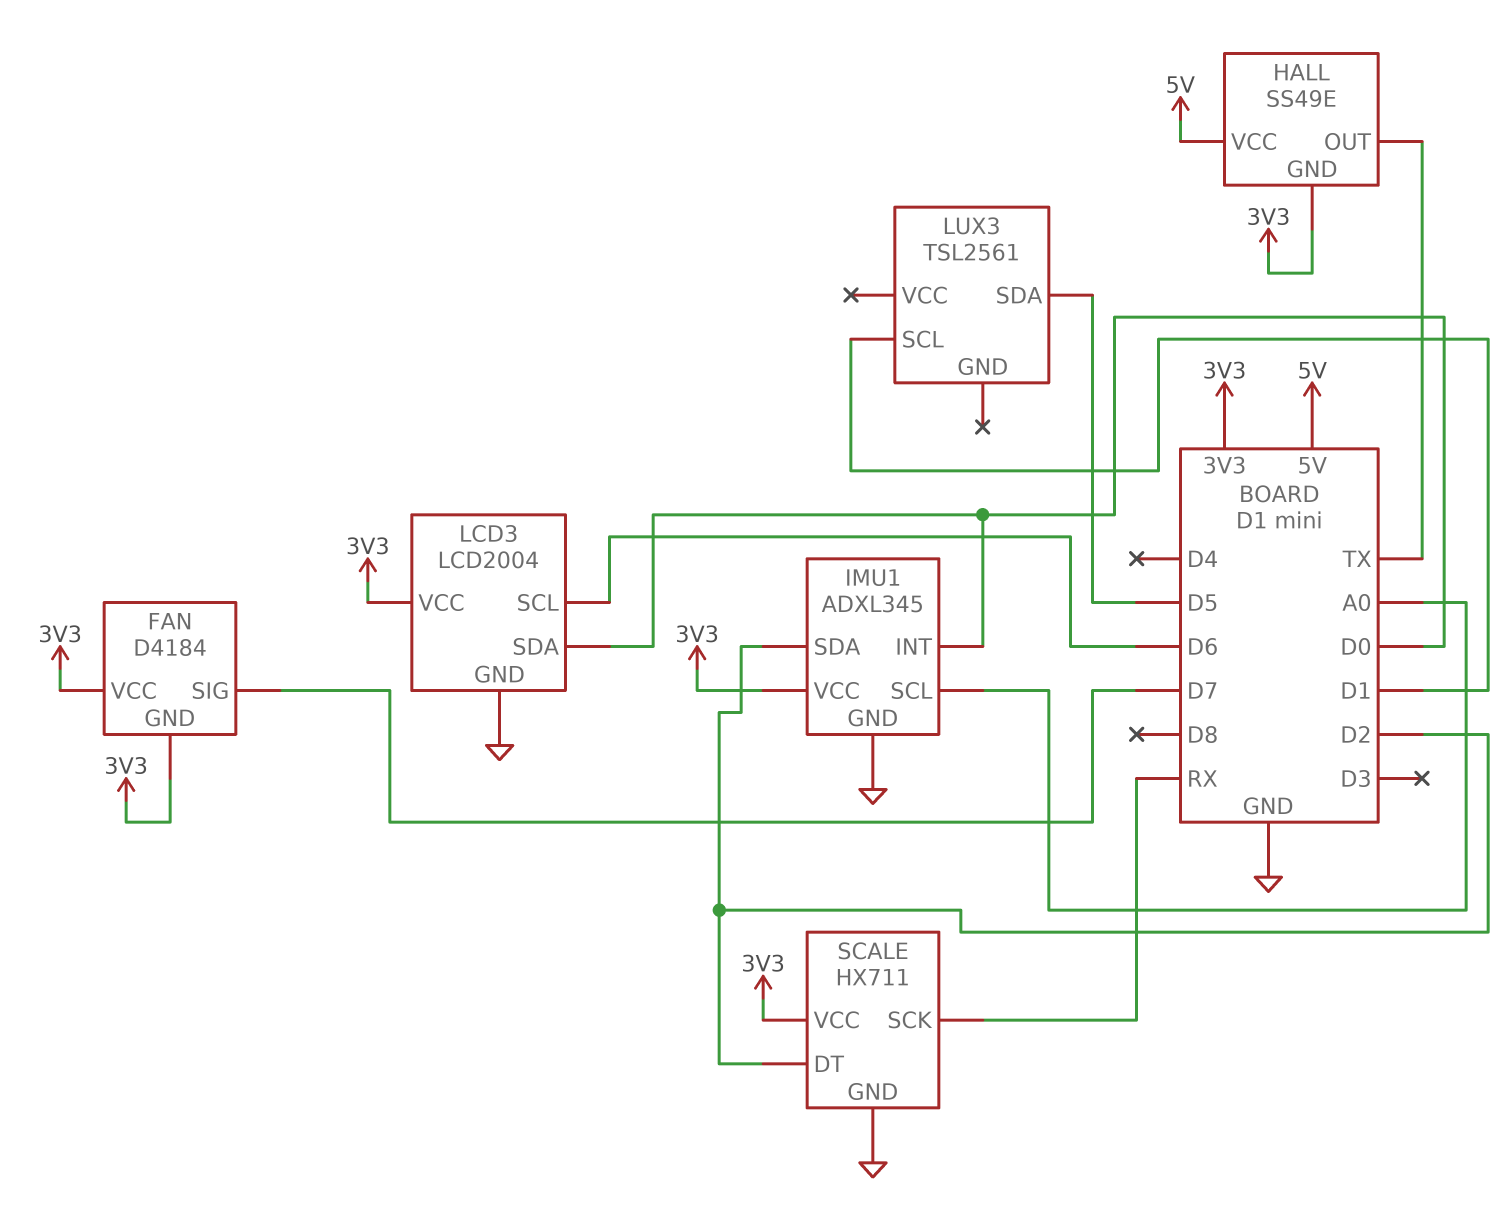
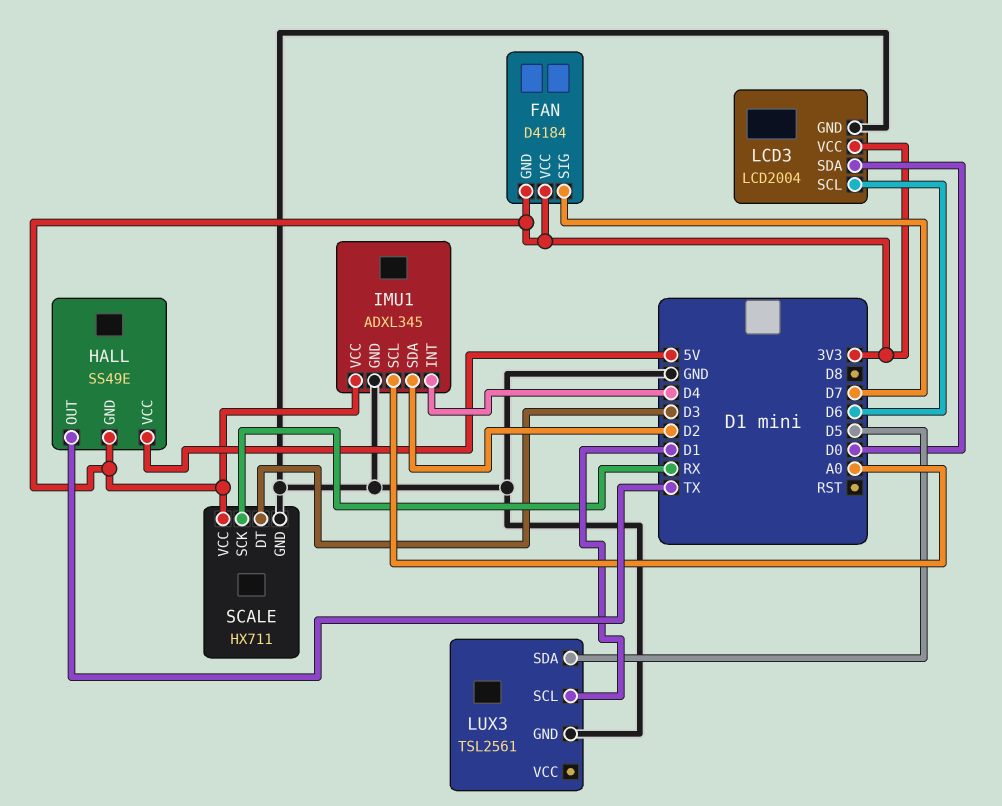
IMU1 pin INT: D0 -> D4
LUX3 pin GND: none -> GND
SCALE pin DT: D2 -> D3

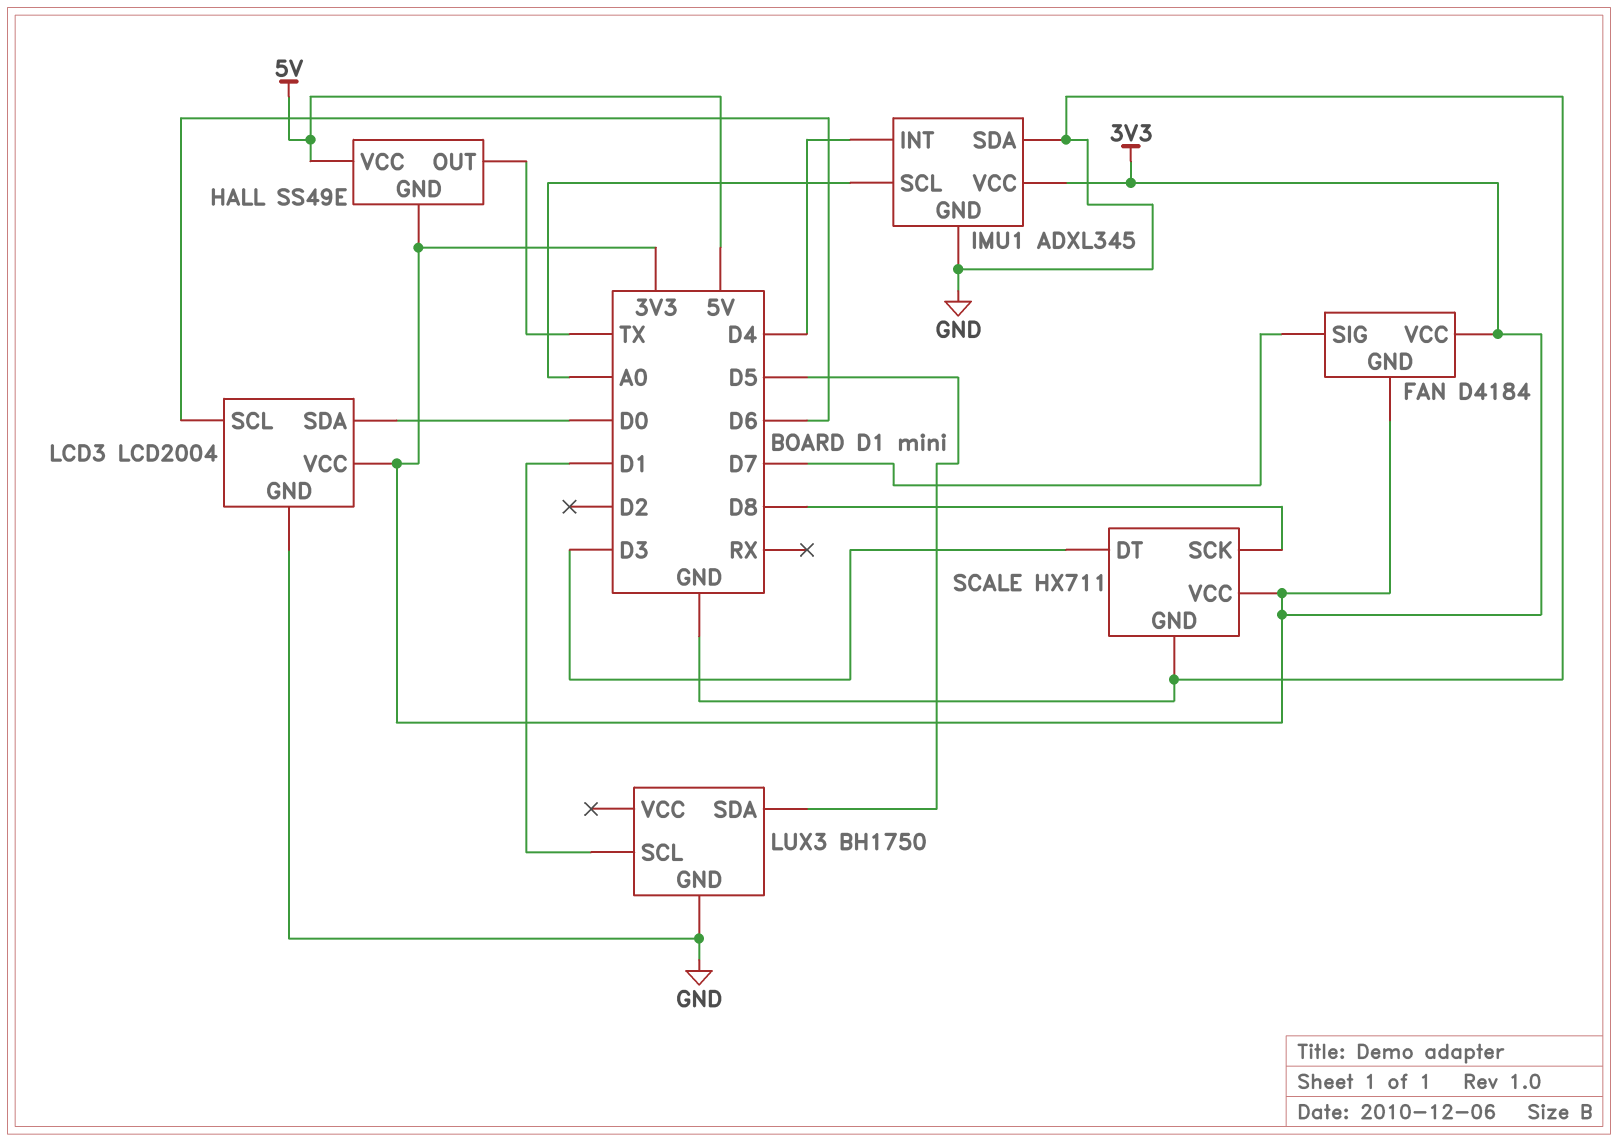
IMU1 pin SDA: D2 -> GND
LUX3: TSL2561 -> BH1750
SCALE pin SCK: RX -> D8

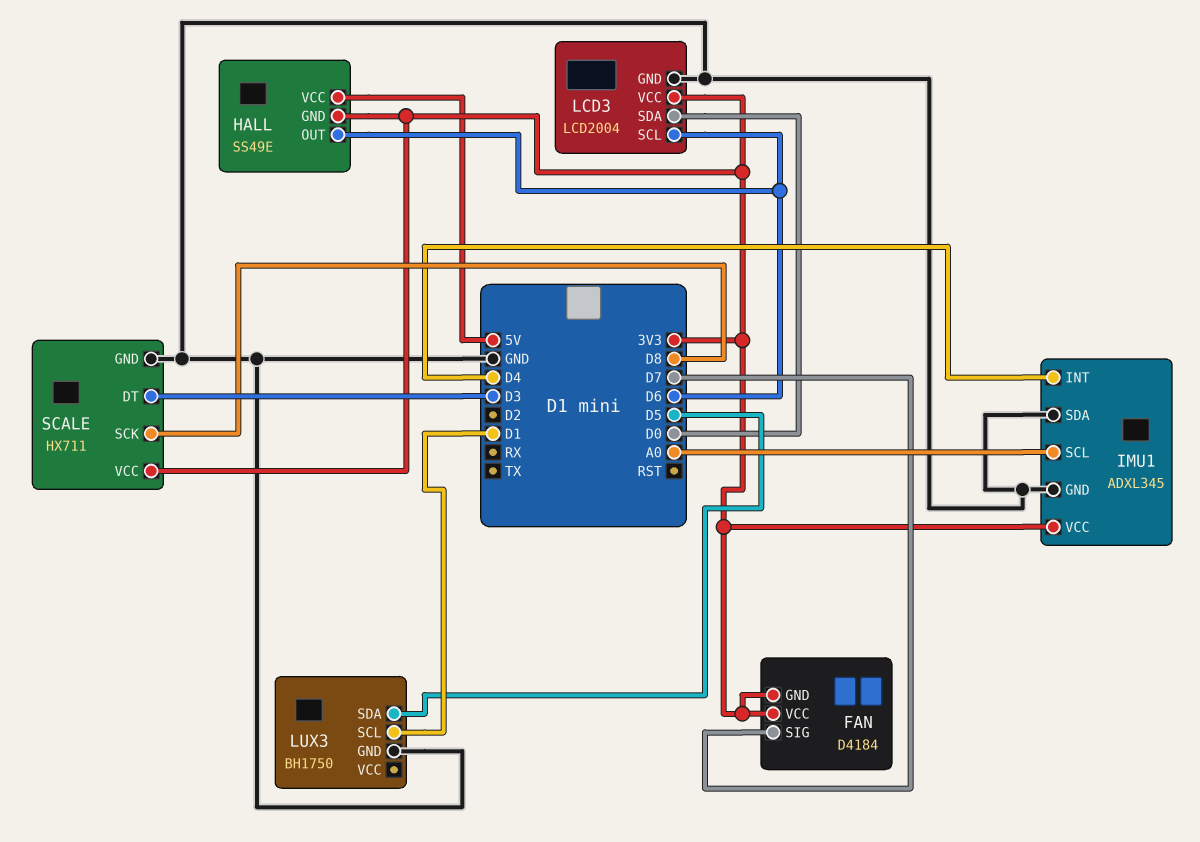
HALL pin OUT: TX -> D6

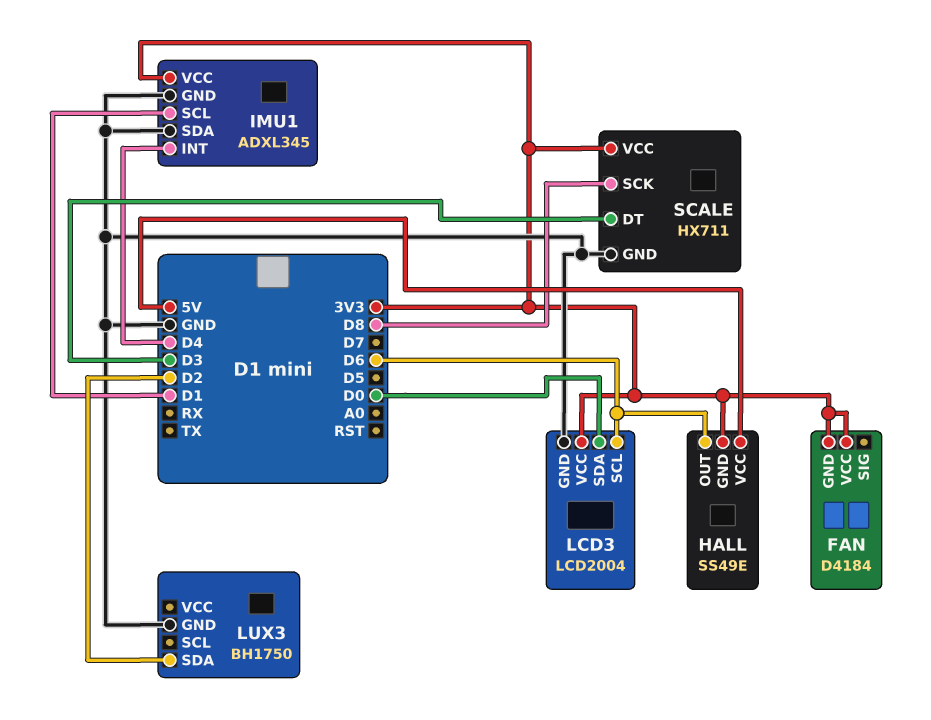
FAN pin SIG: D7 -> none
IMU1 pin SCL: A0 -> D1
LUX3 pin SCL: D1 -> none
LUX3 pin SDA: D5 -> D2

